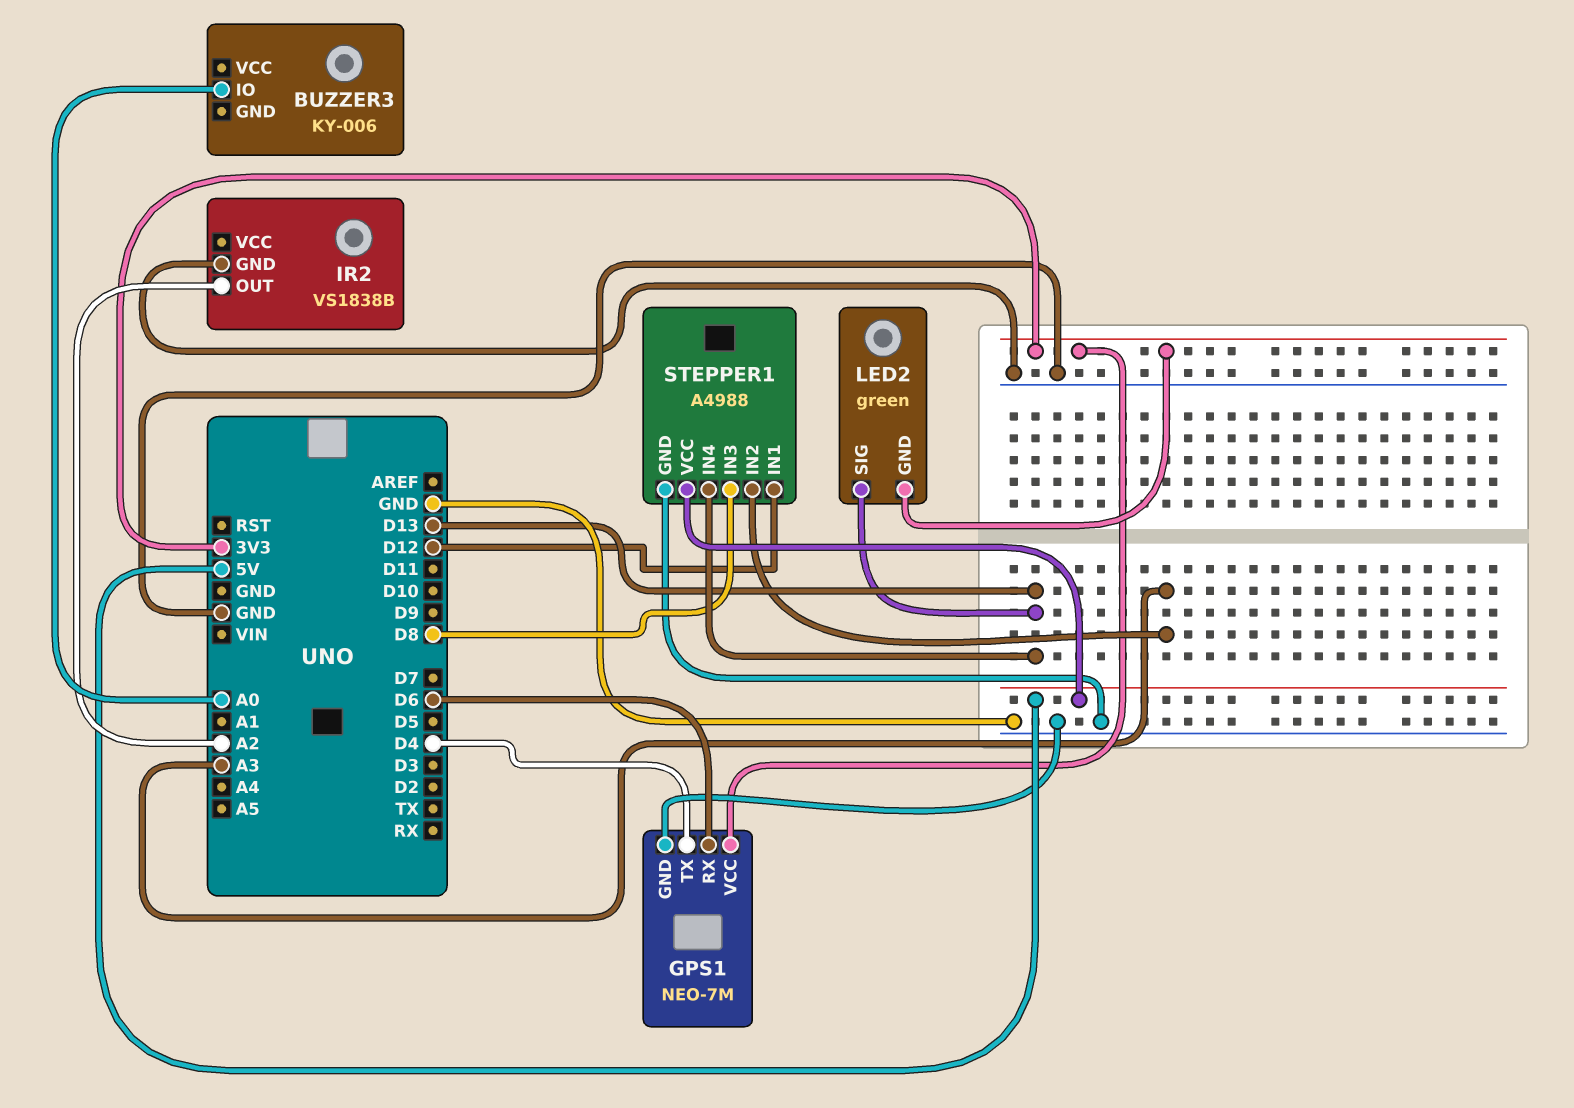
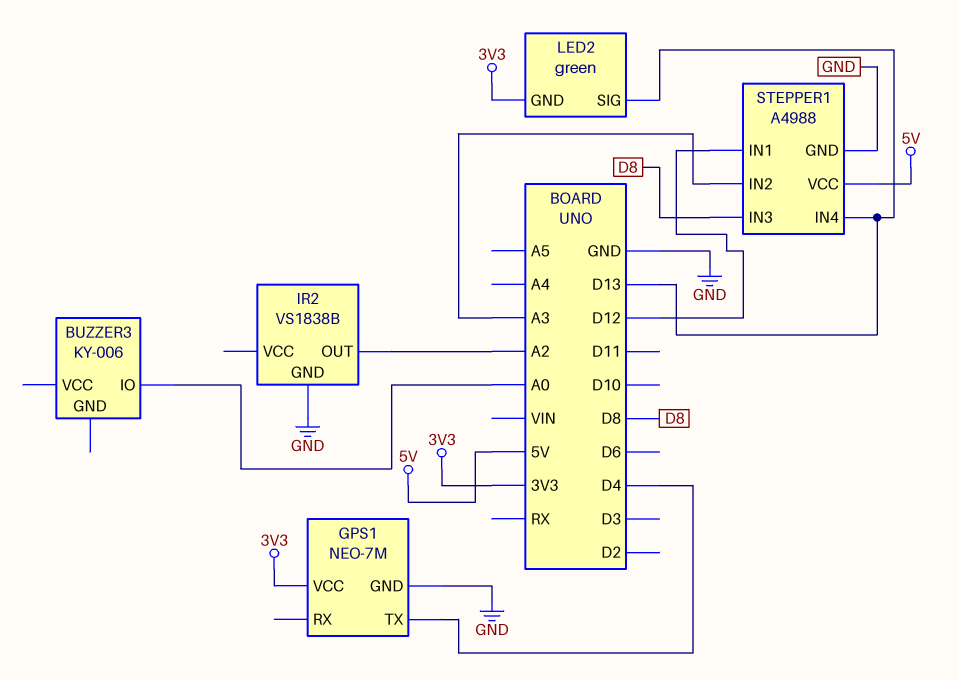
GPS1 pin RX: D6 -> none

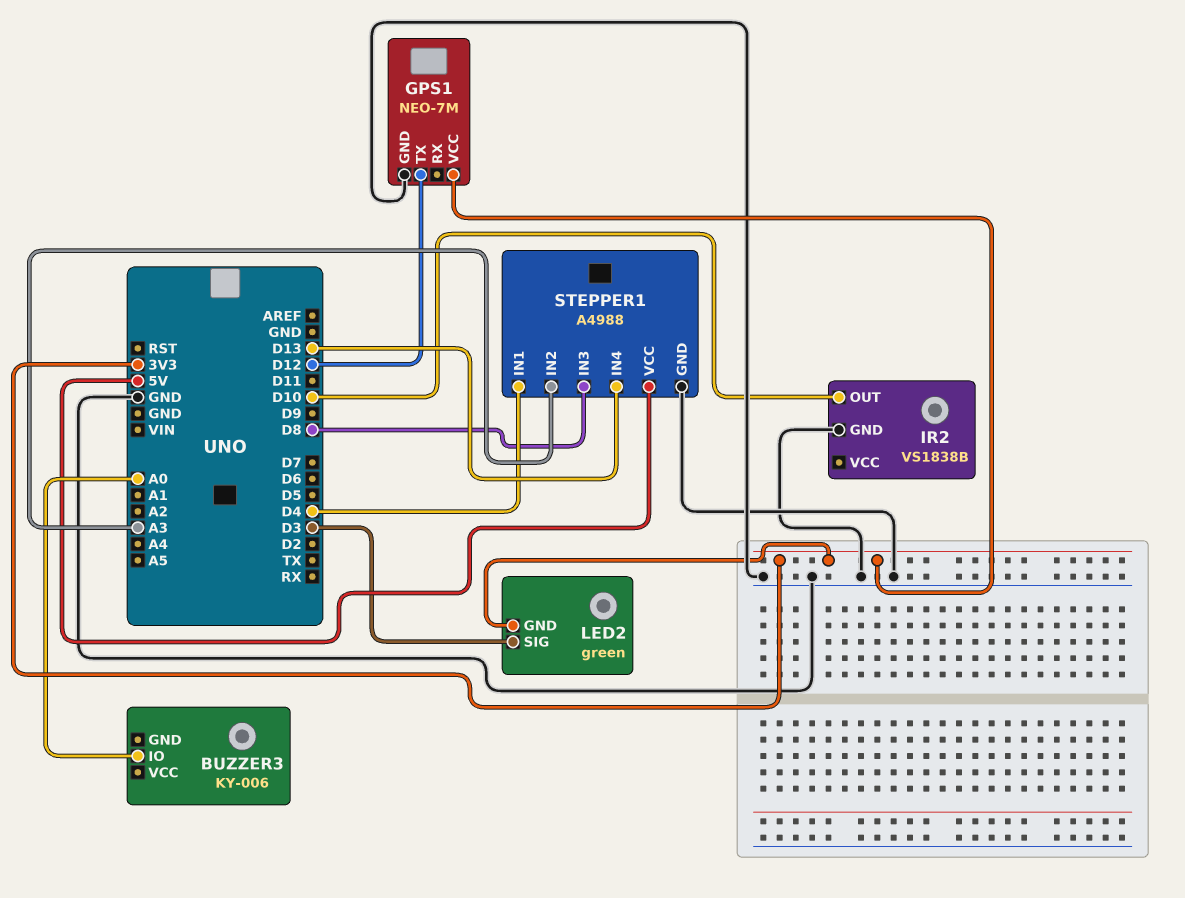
GPS1 pin TX: D4 -> D12
IR2 pin OUT: A2 -> D10
LED2 pin SIG: D13 -> D3
STEPPER1 pin IN1: D12 -> D4

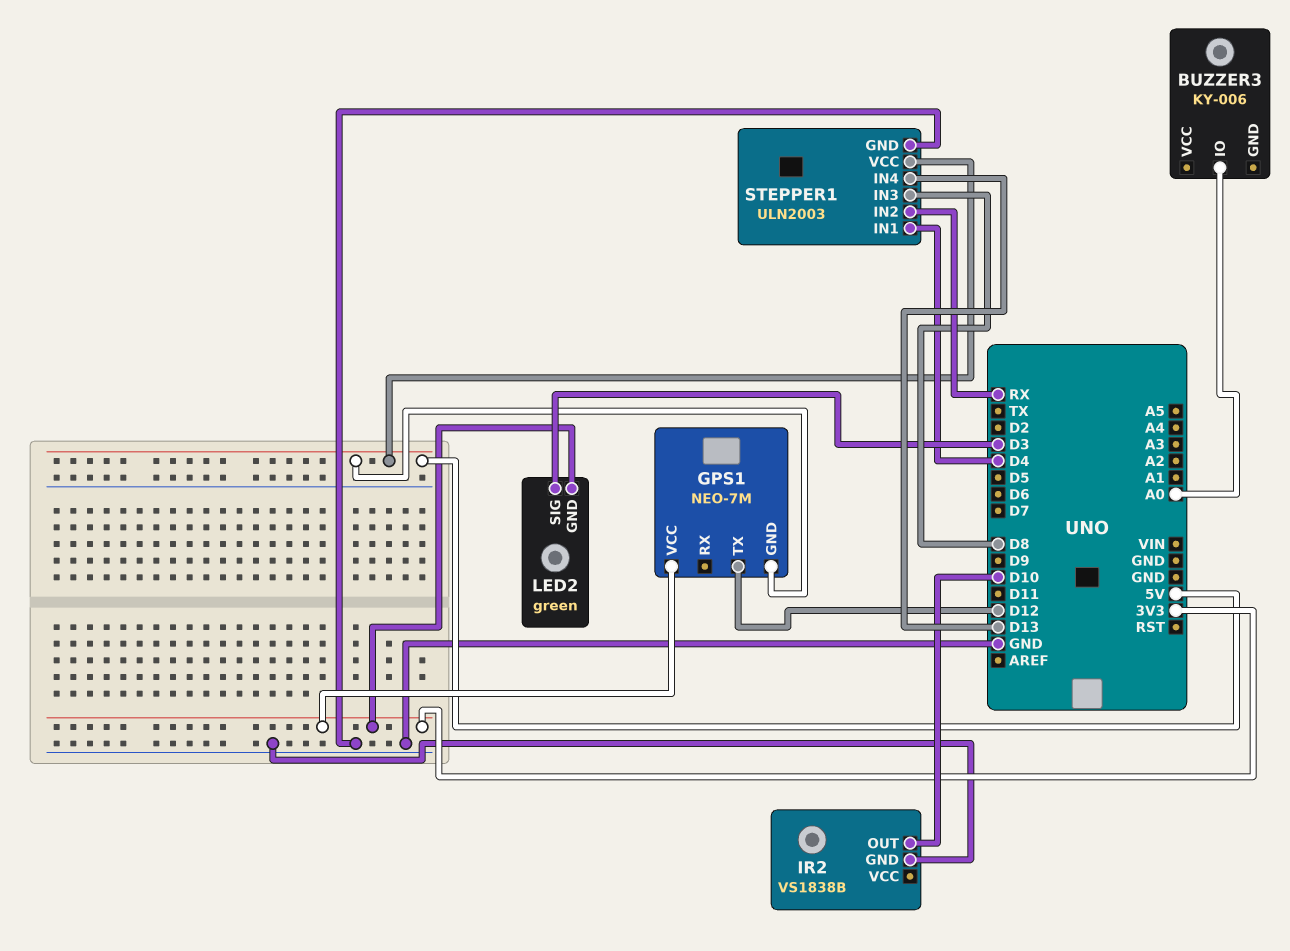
GPS1 pin GND: GND -> 5V
STEPPER1: A4988 -> ULN2003
STEPPER1 pin IN2: A3 -> RX

